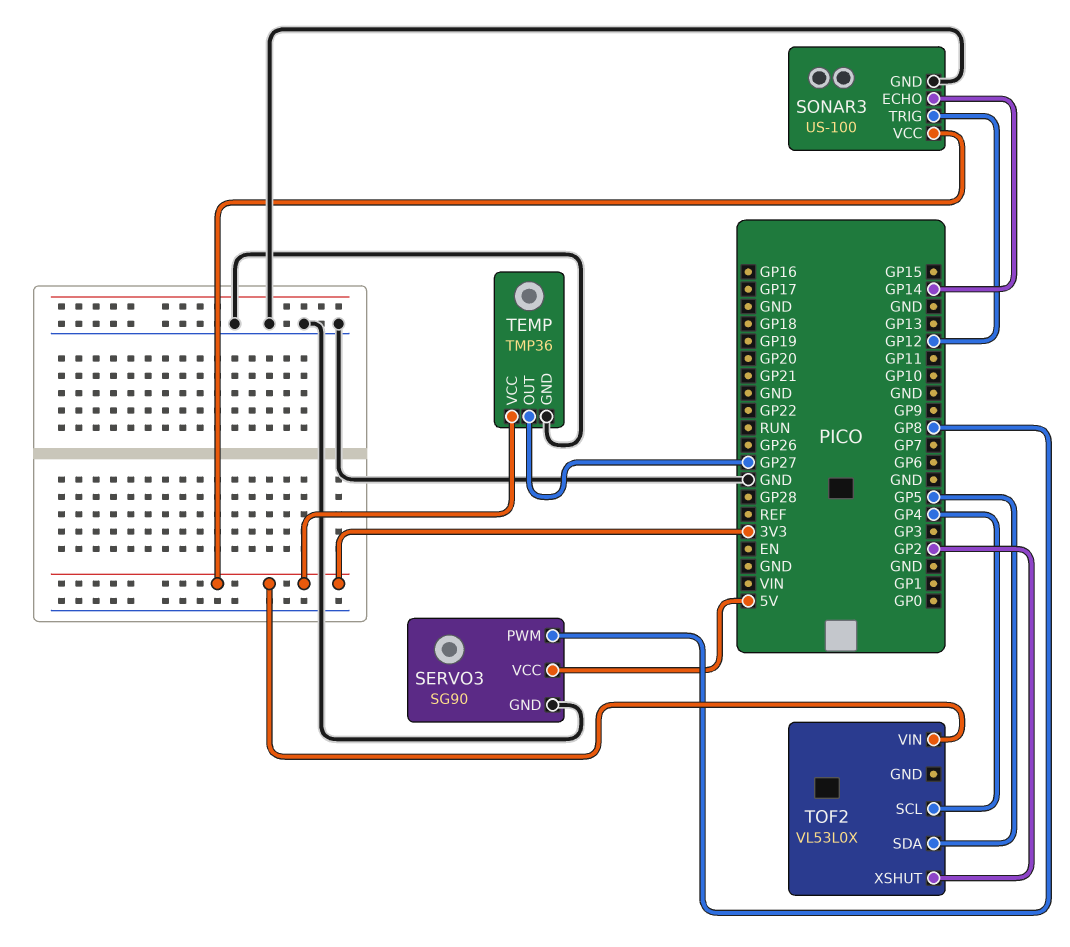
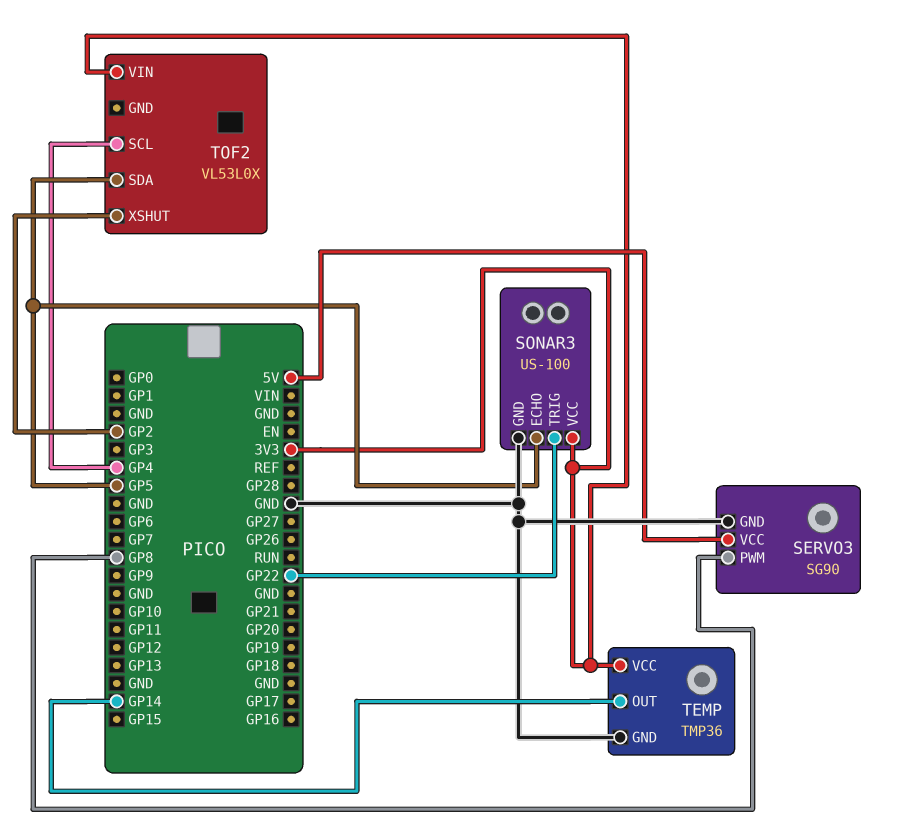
SONAR3 pin ECHO: GP14 -> GP5
SONAR3 pin TRIG: GP12 -> GP22
TEMP pin OUT: GP27 -> GP14

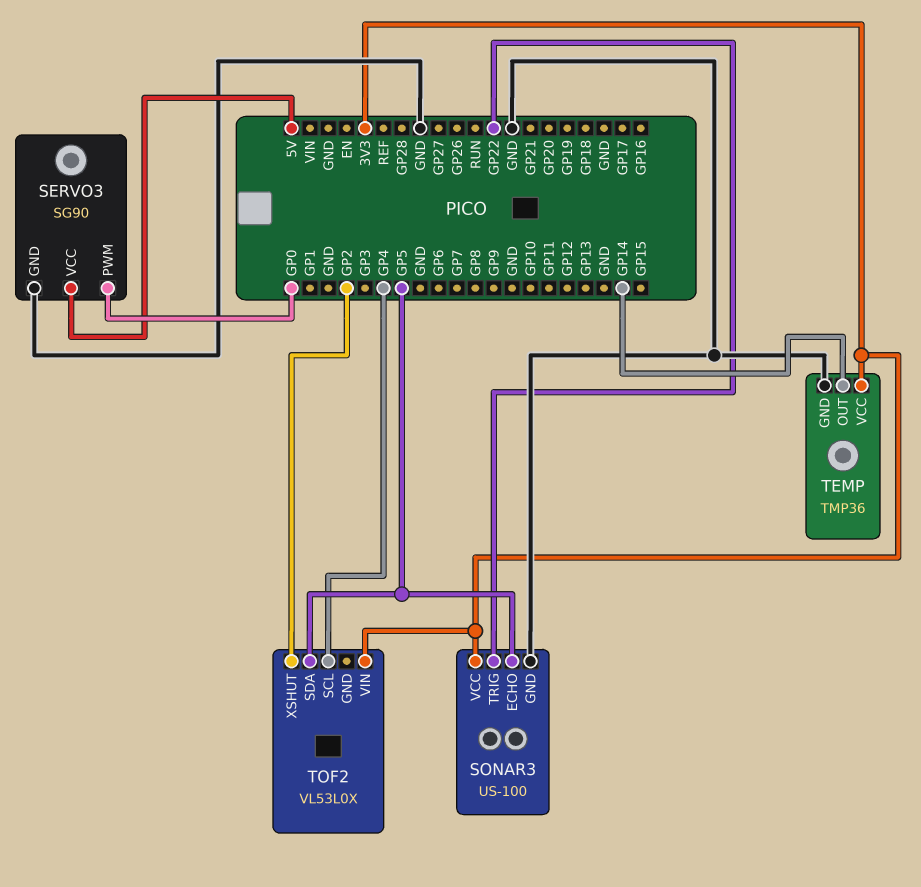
SERVO3 pin PWM: GP8 -> GP0

